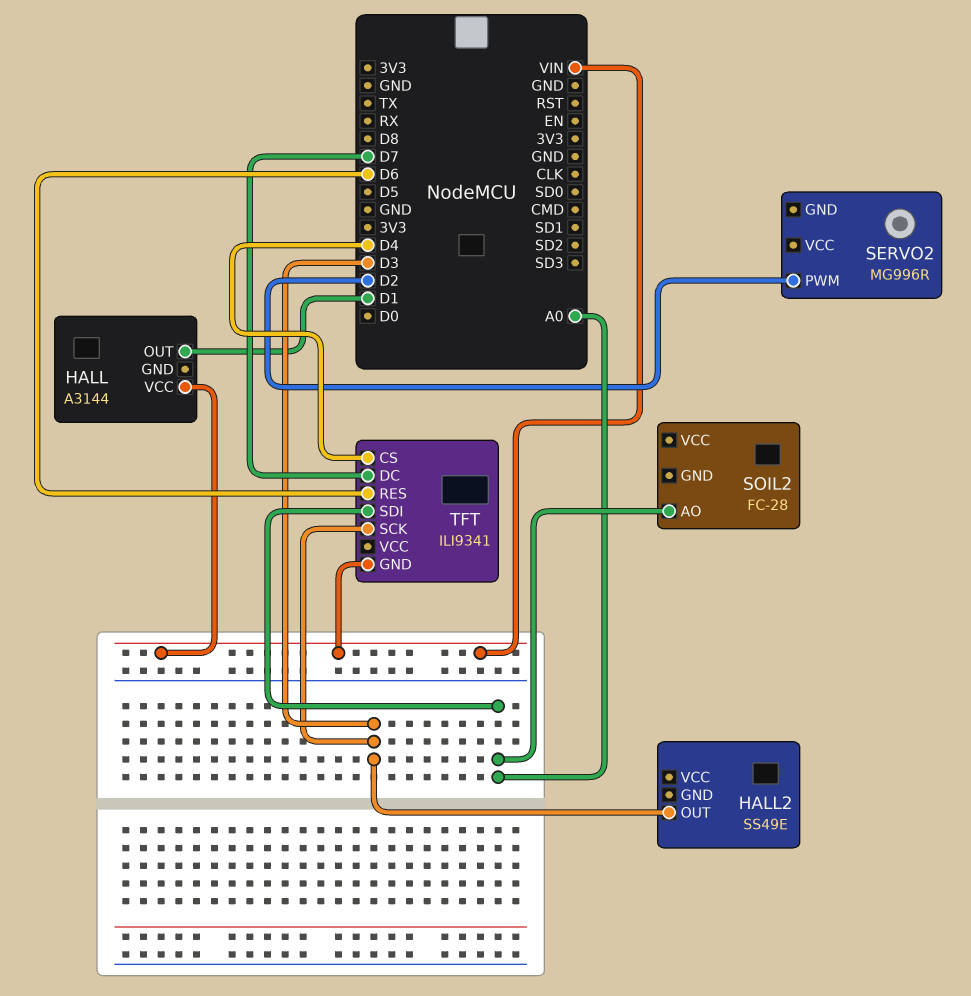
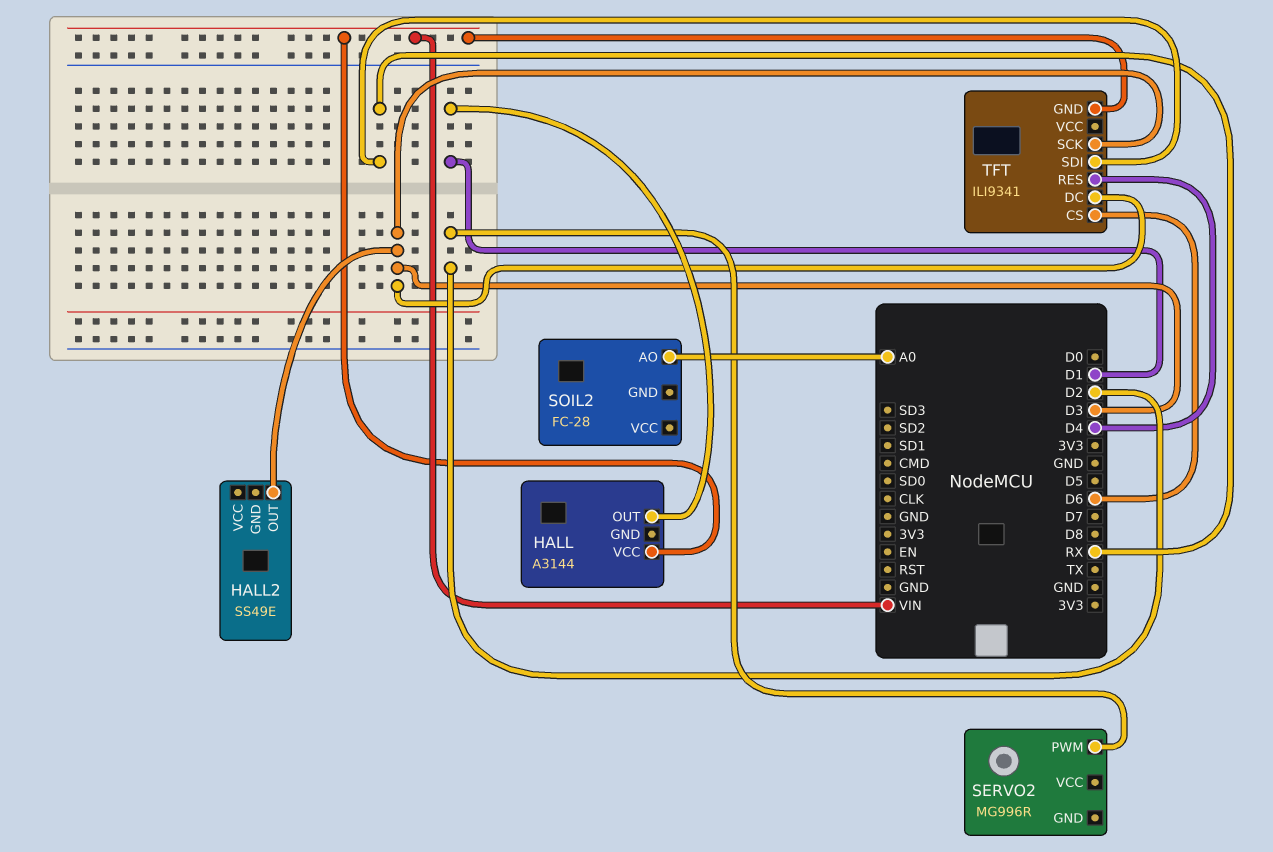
TFT pin CS: D4 -> D6
TFT pin DC: D7 -> D3
TFT pin RES: D6 -> D4
TFT pin SDI: A0 -> RX

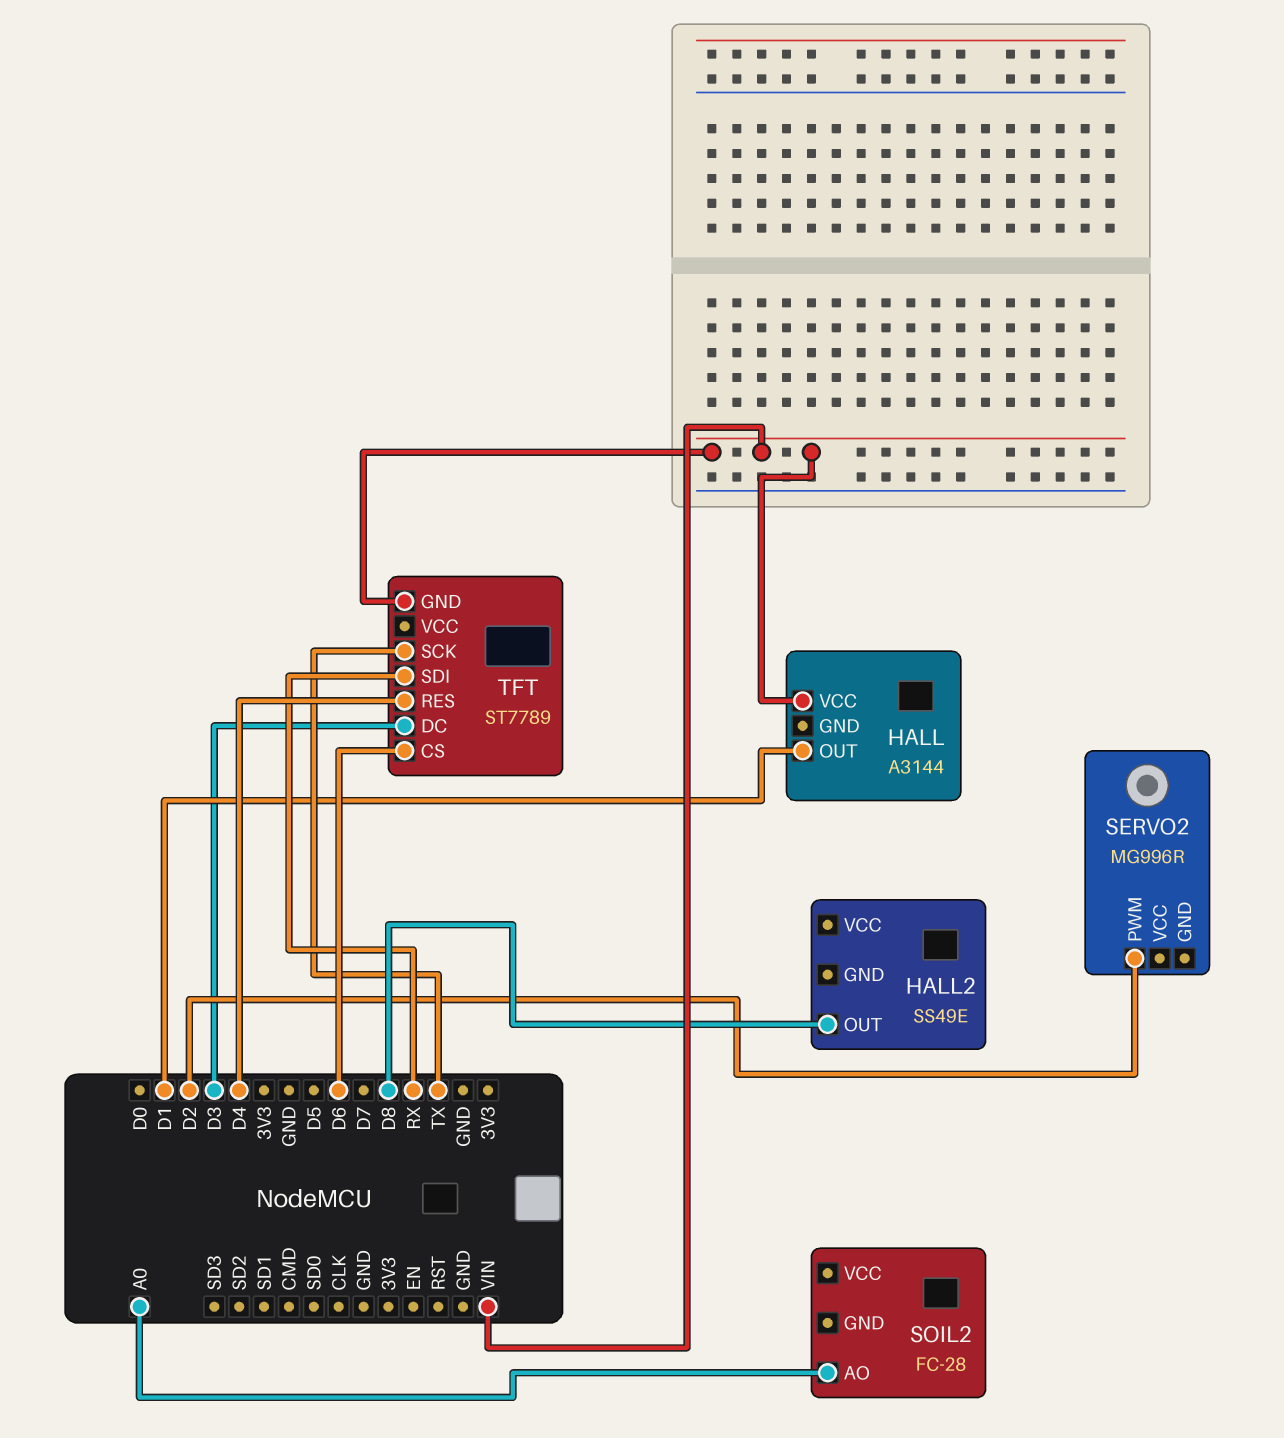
HALL2 pin OUT: D3 -> D8
TFT: ILI9341 -> ST7789
TFT pin SCK: D3 -> TX

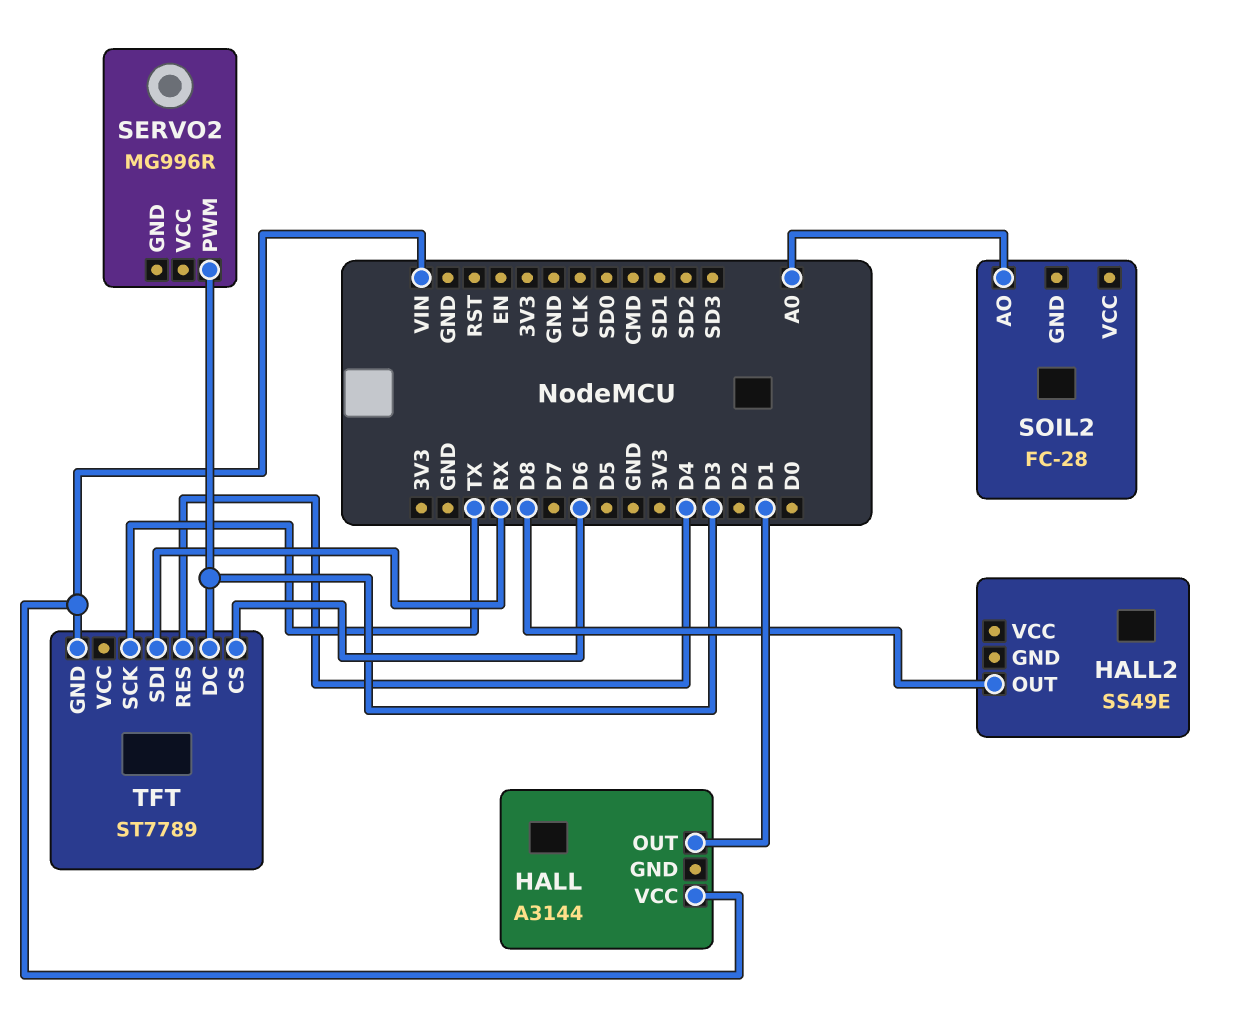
SERVO2 pin PWM: D2 -> D3

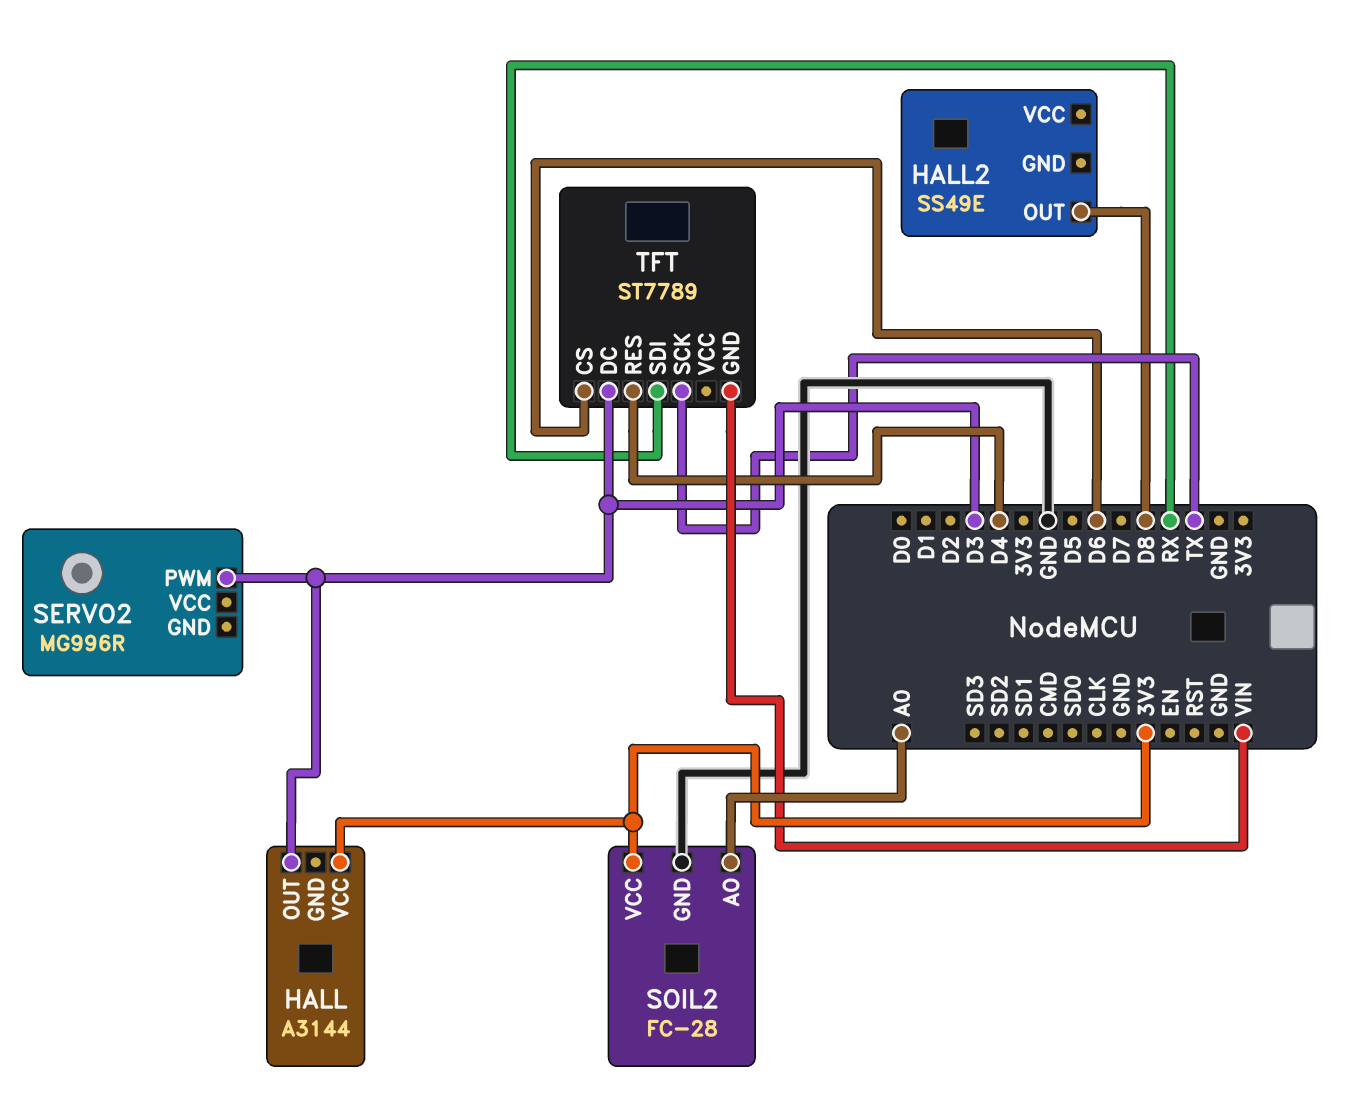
HALL pin OUT: D1 -> D3
HALL pin VCC: VIN -> 3V3
SOIL2 pin GND: none -> GND
SOIL2 pin VCC: none -> 3V3

